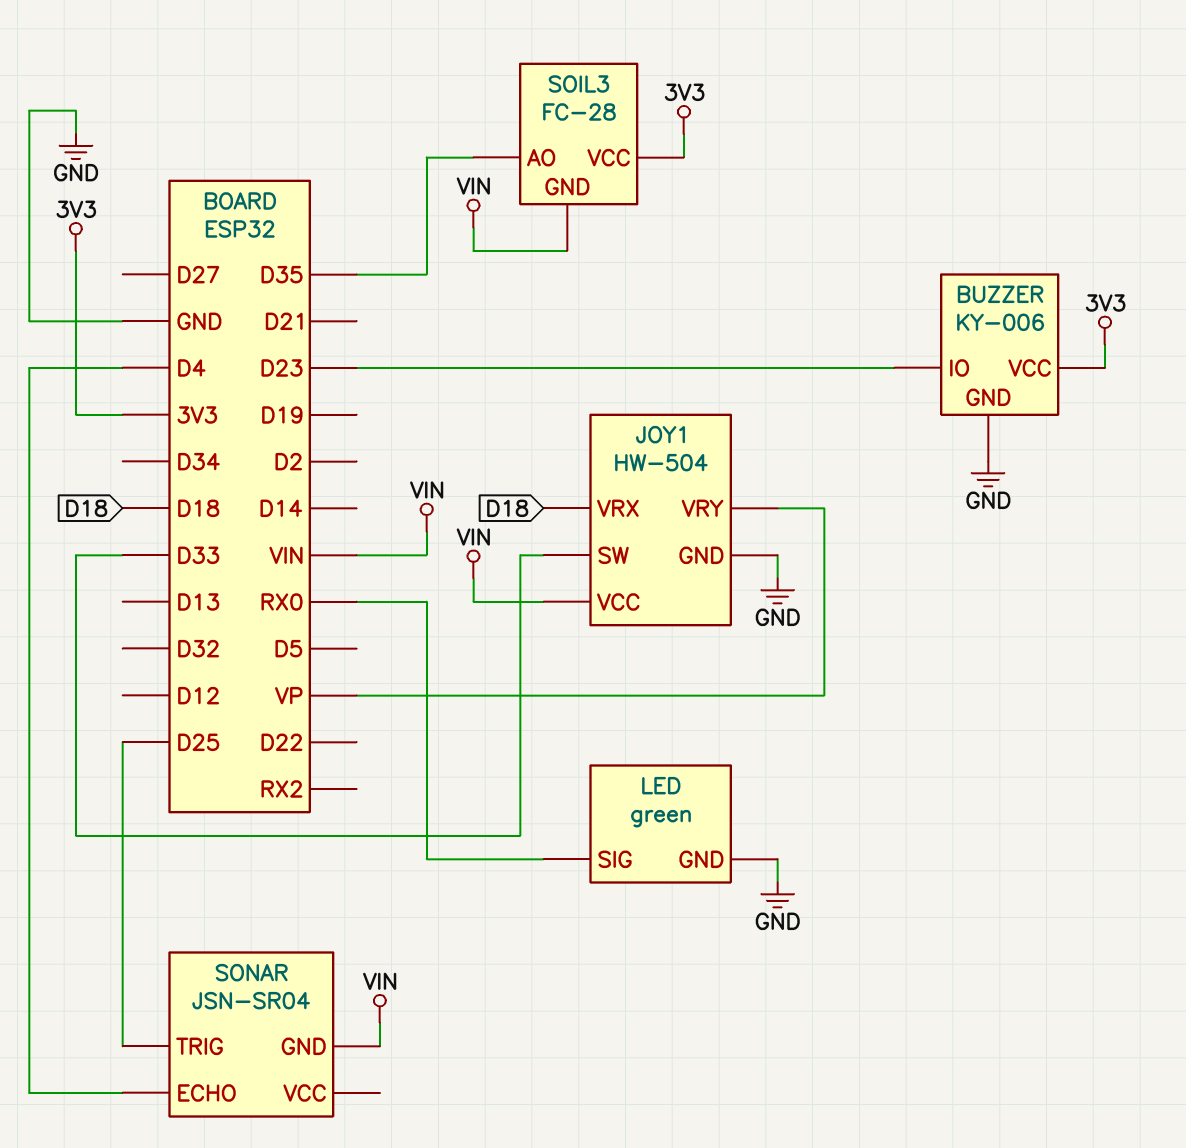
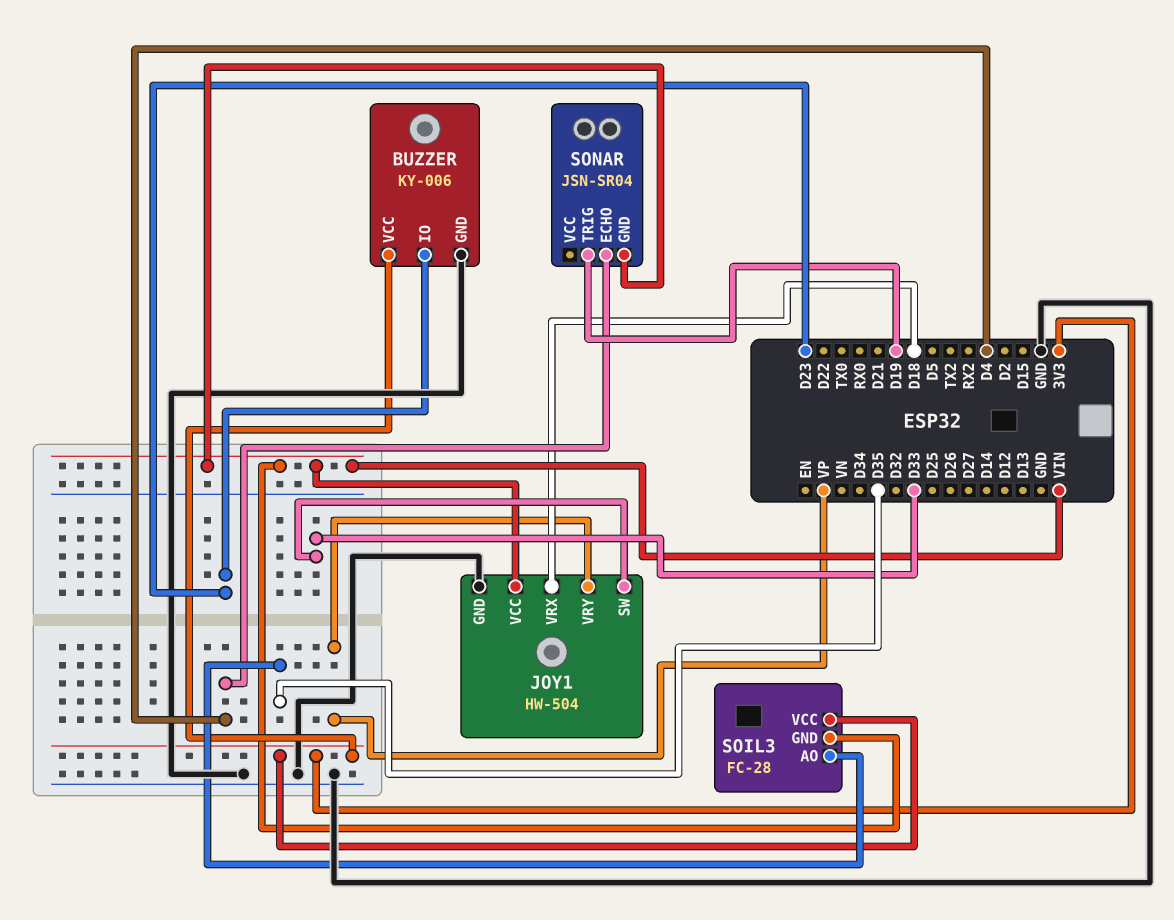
LED: green -> none
LED pin GND: GND -> none
LED pin SIG: RX0 -> none
SONAR pin TRIG: D25 -> D19

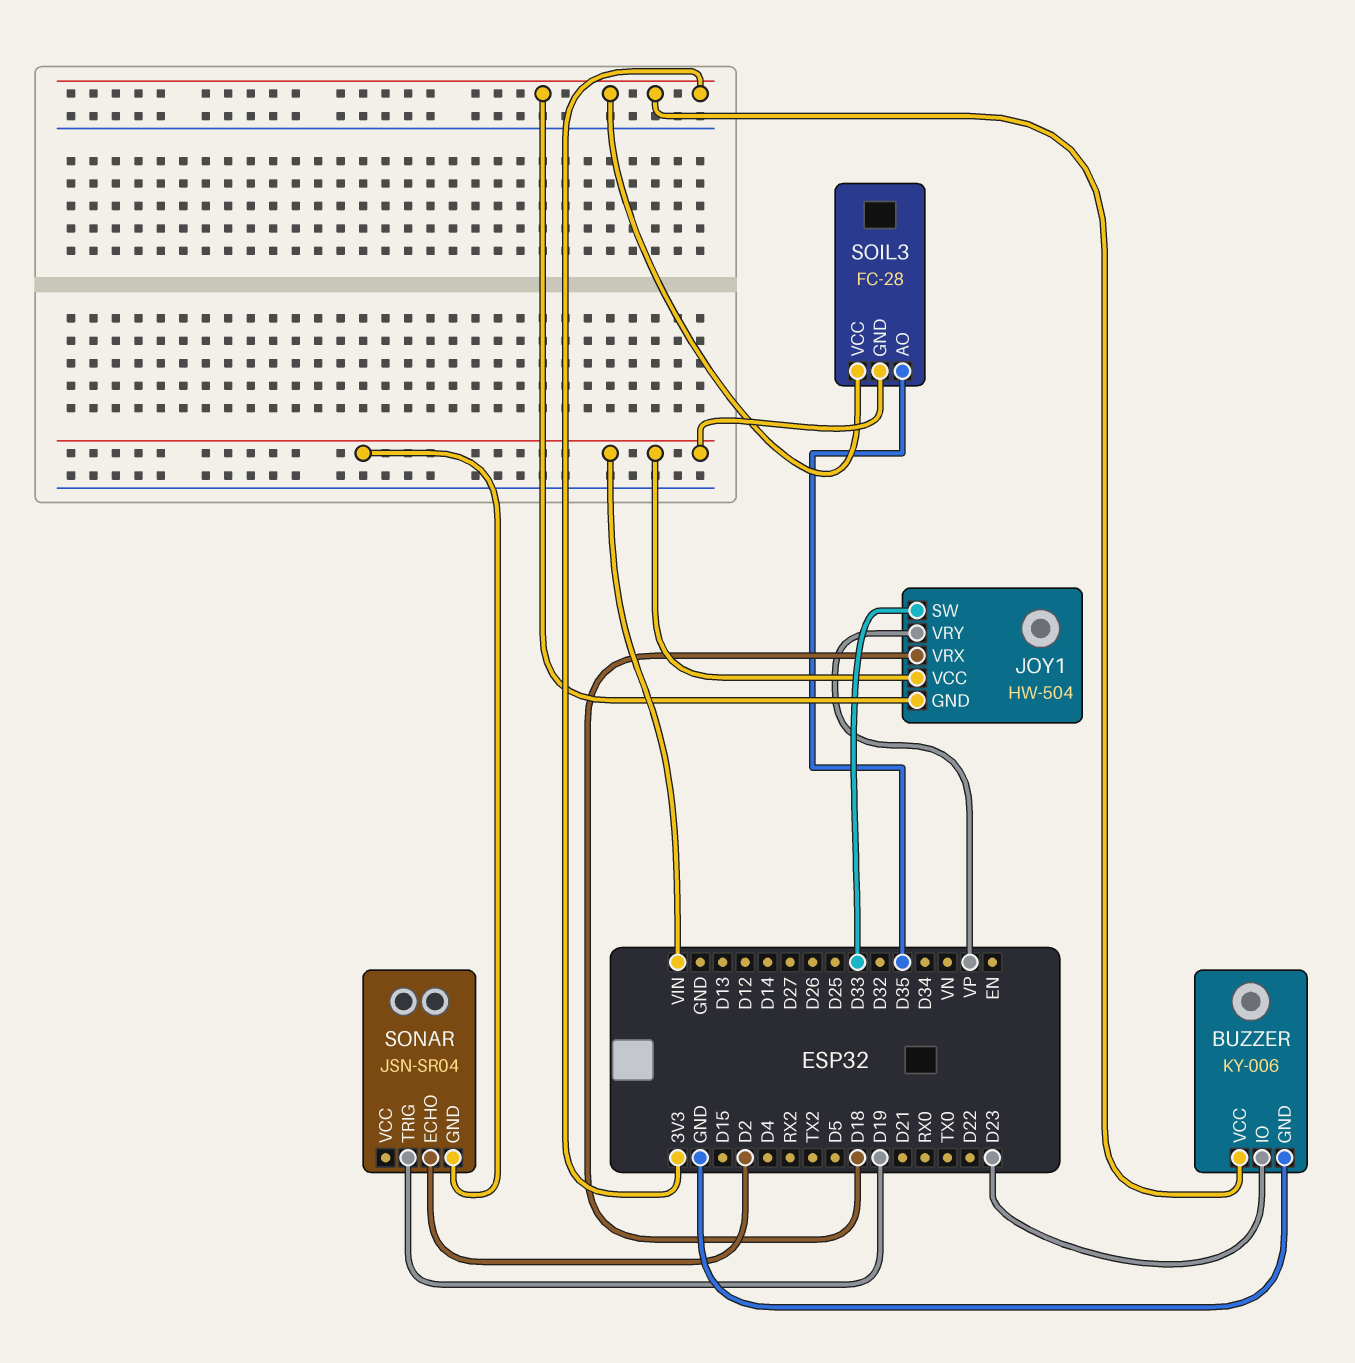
JOY1 pin GND: GND -> 3V3
SONAR pin ECHO: D4 -> D2

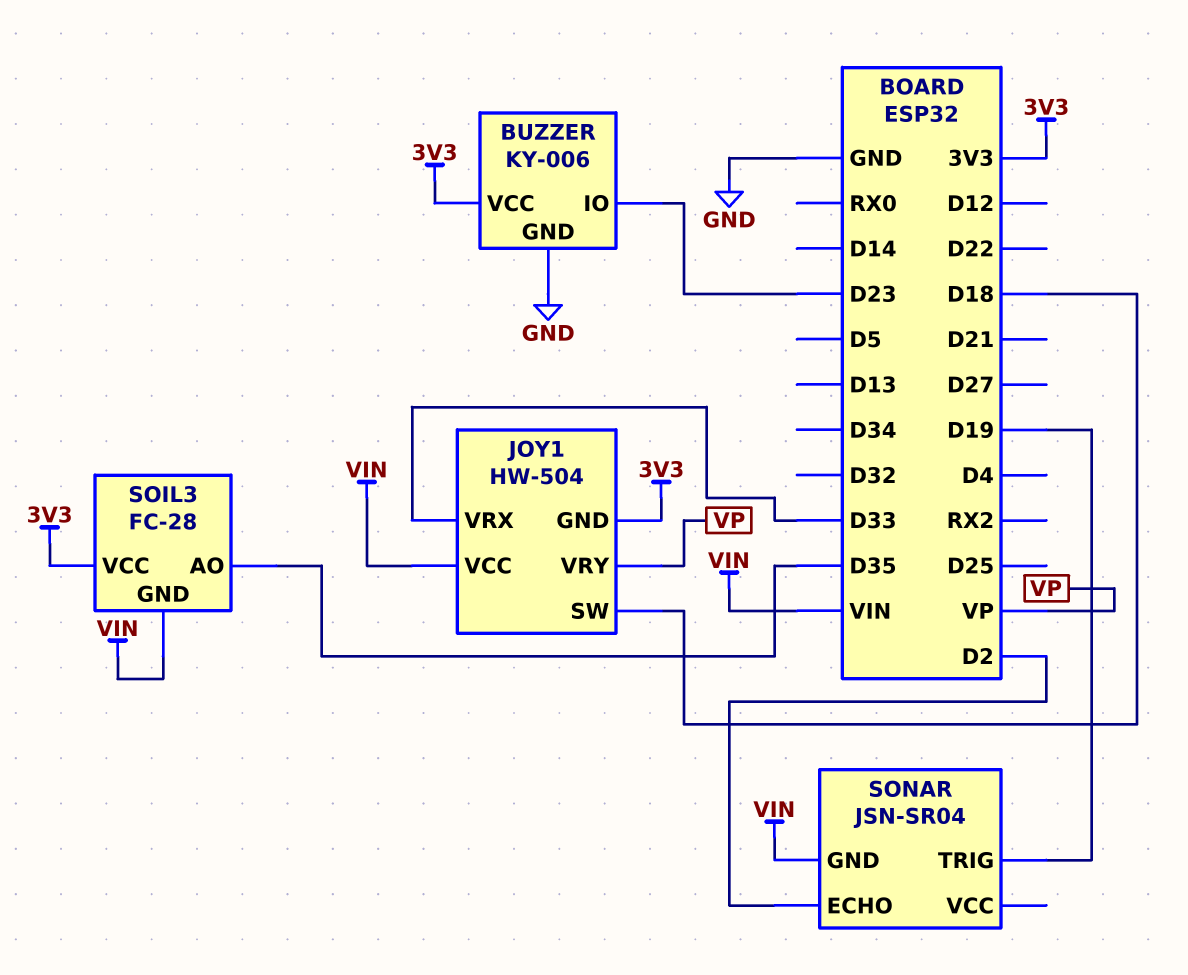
JOY1 pin SW: D33 -> D18
JOY1 pin VRX: D18 -> D33

